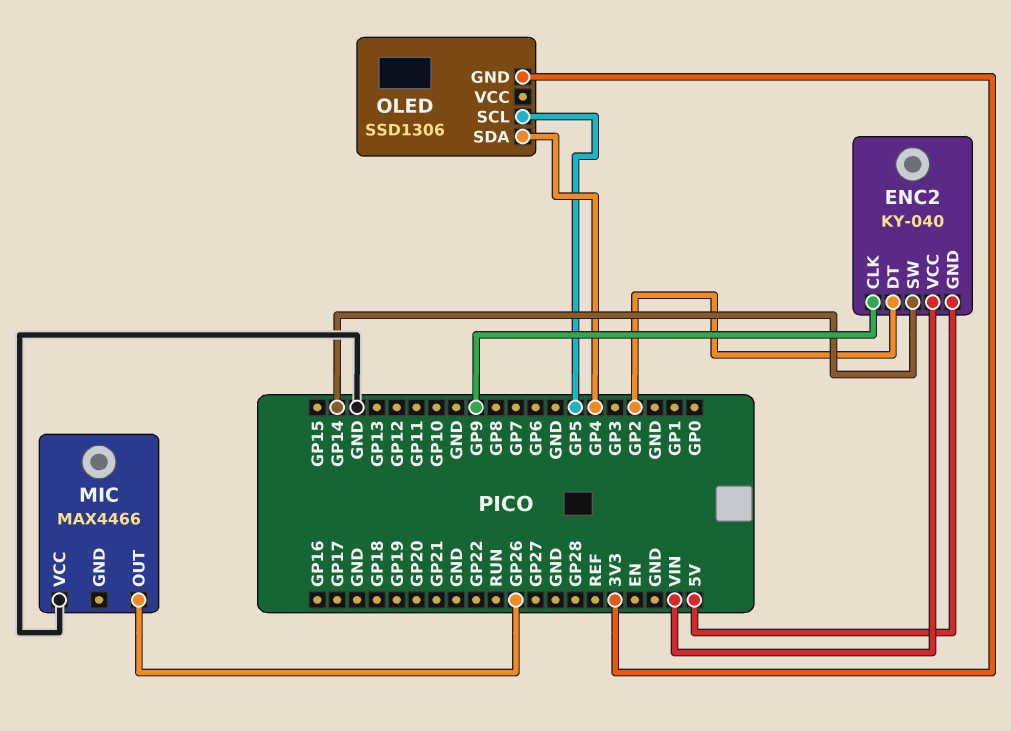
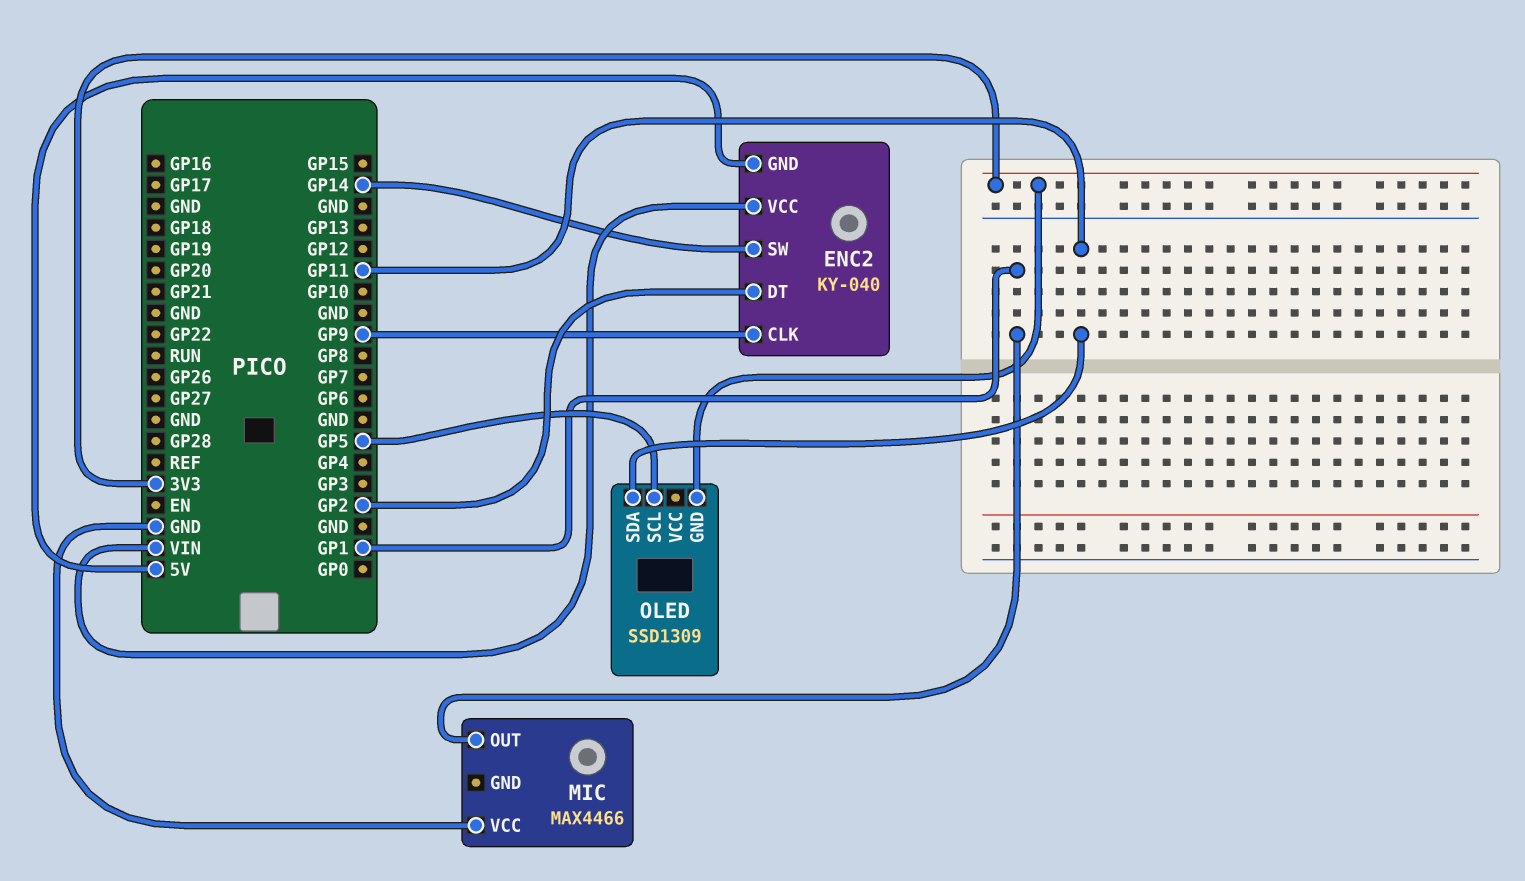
MIC pin OUT: GP26 -> GP1
OLED: SSD1306 -> SSD1309
OLED pin SDA: GP4 -> GP11

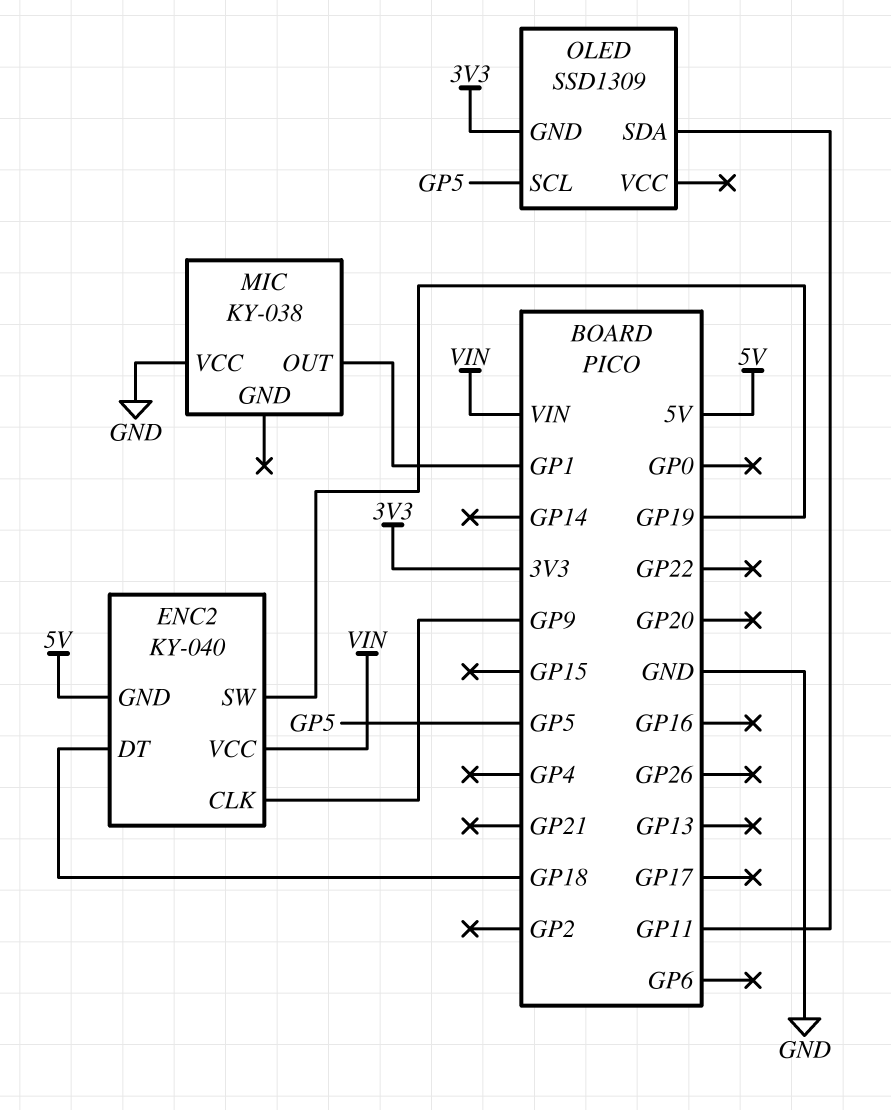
ENC2 pin DT: GP2 -> GP18
ENC2 pin SW: GP14 -> GP19
MIC: MAX4466 -> KY-038

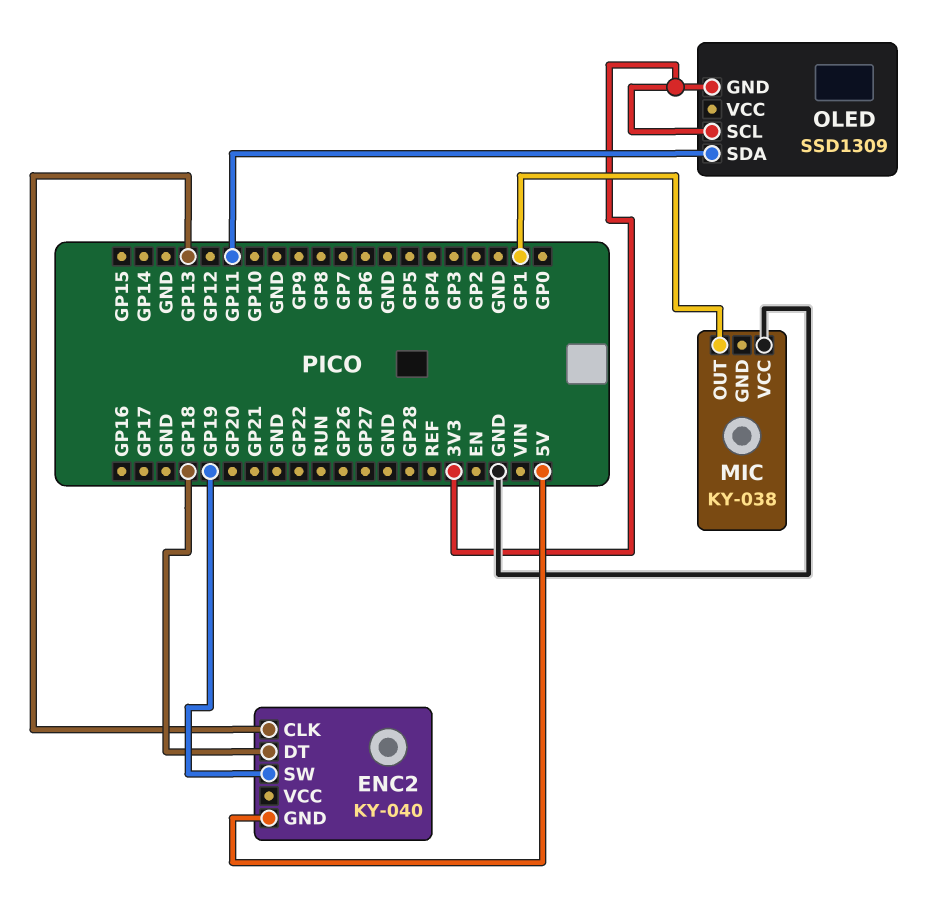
ENC2 pin CLK: GP9 -> GP13
ENC2 pin VCC: VIN -> none
OLED pin SCL: GP5 -> 3V3

